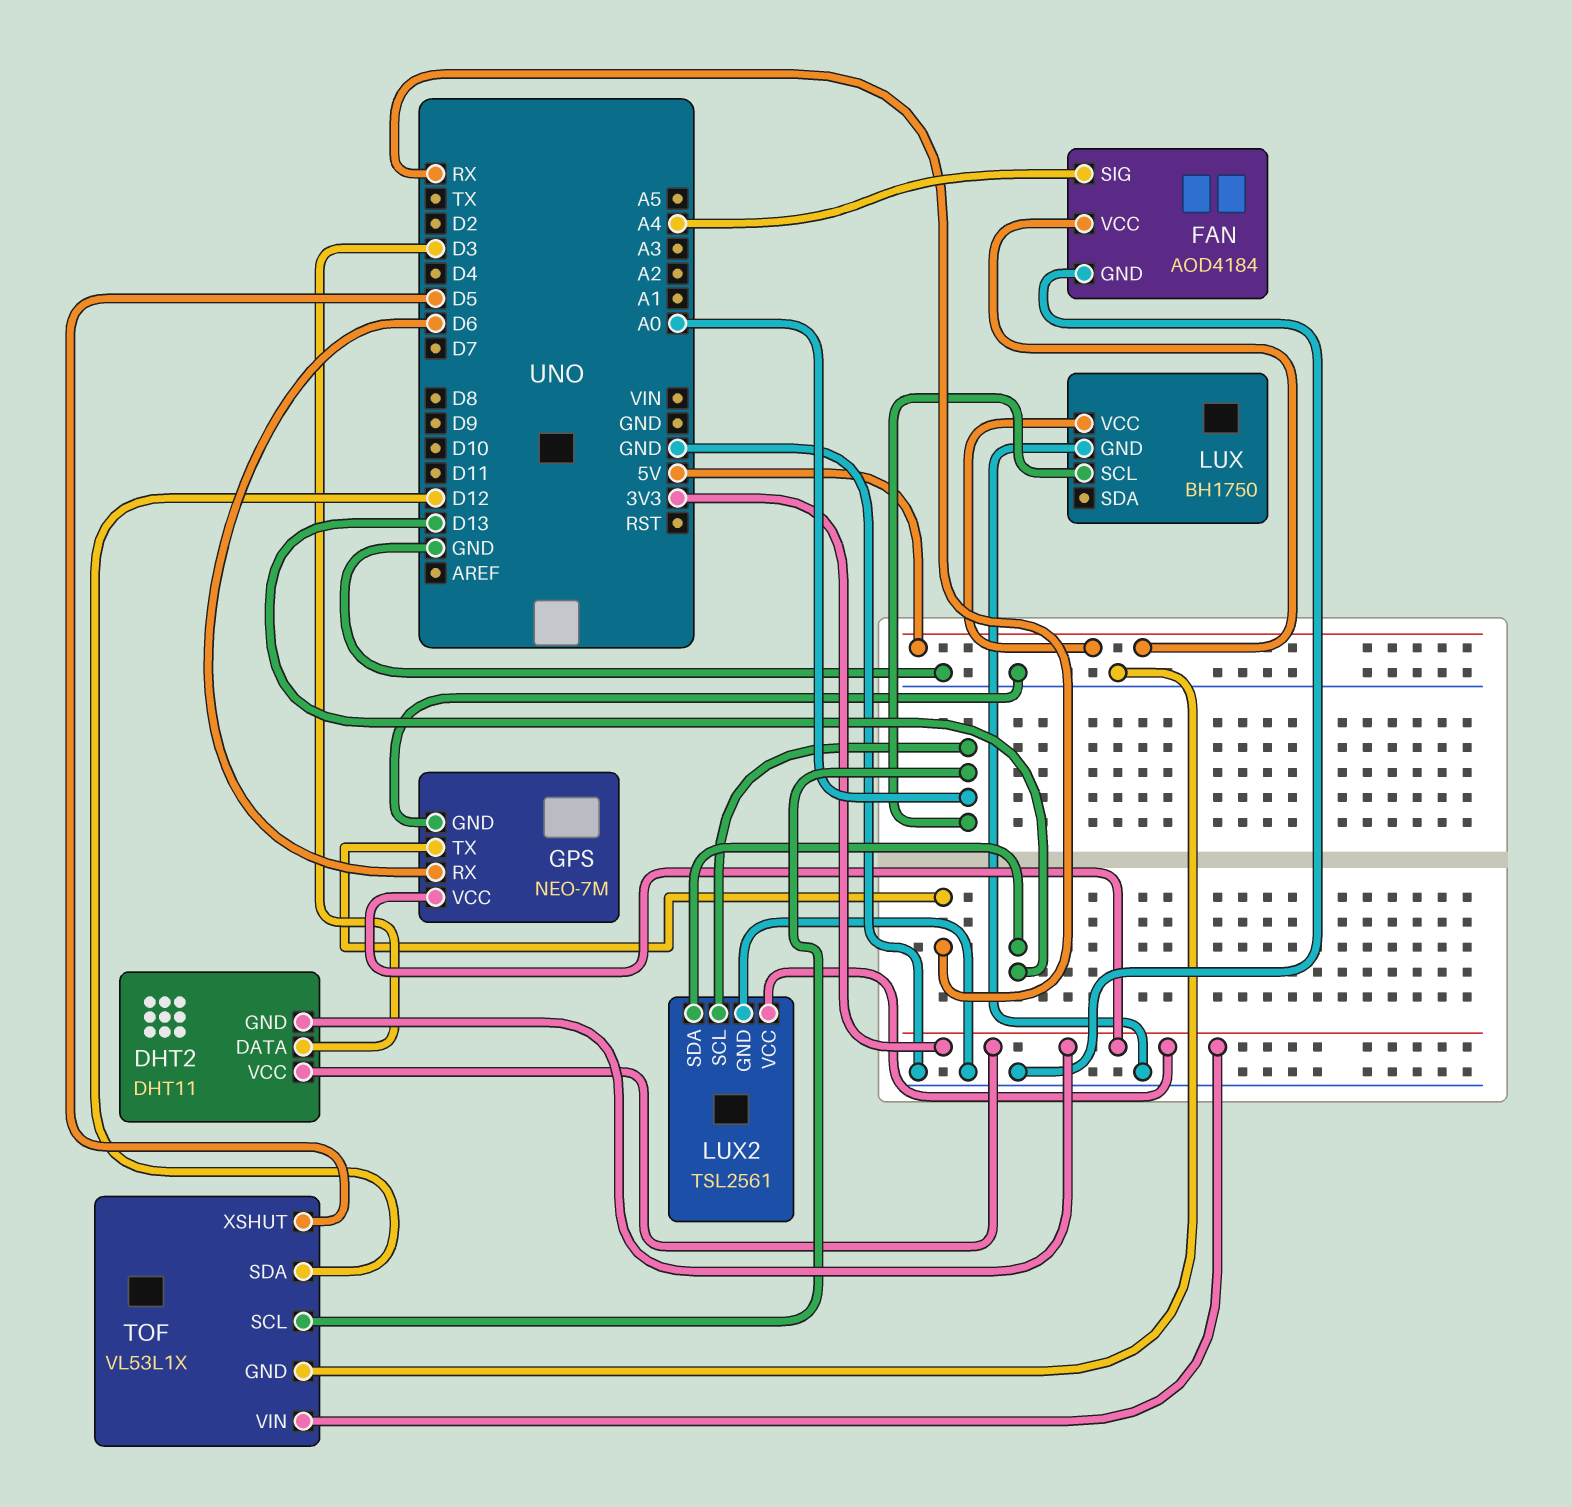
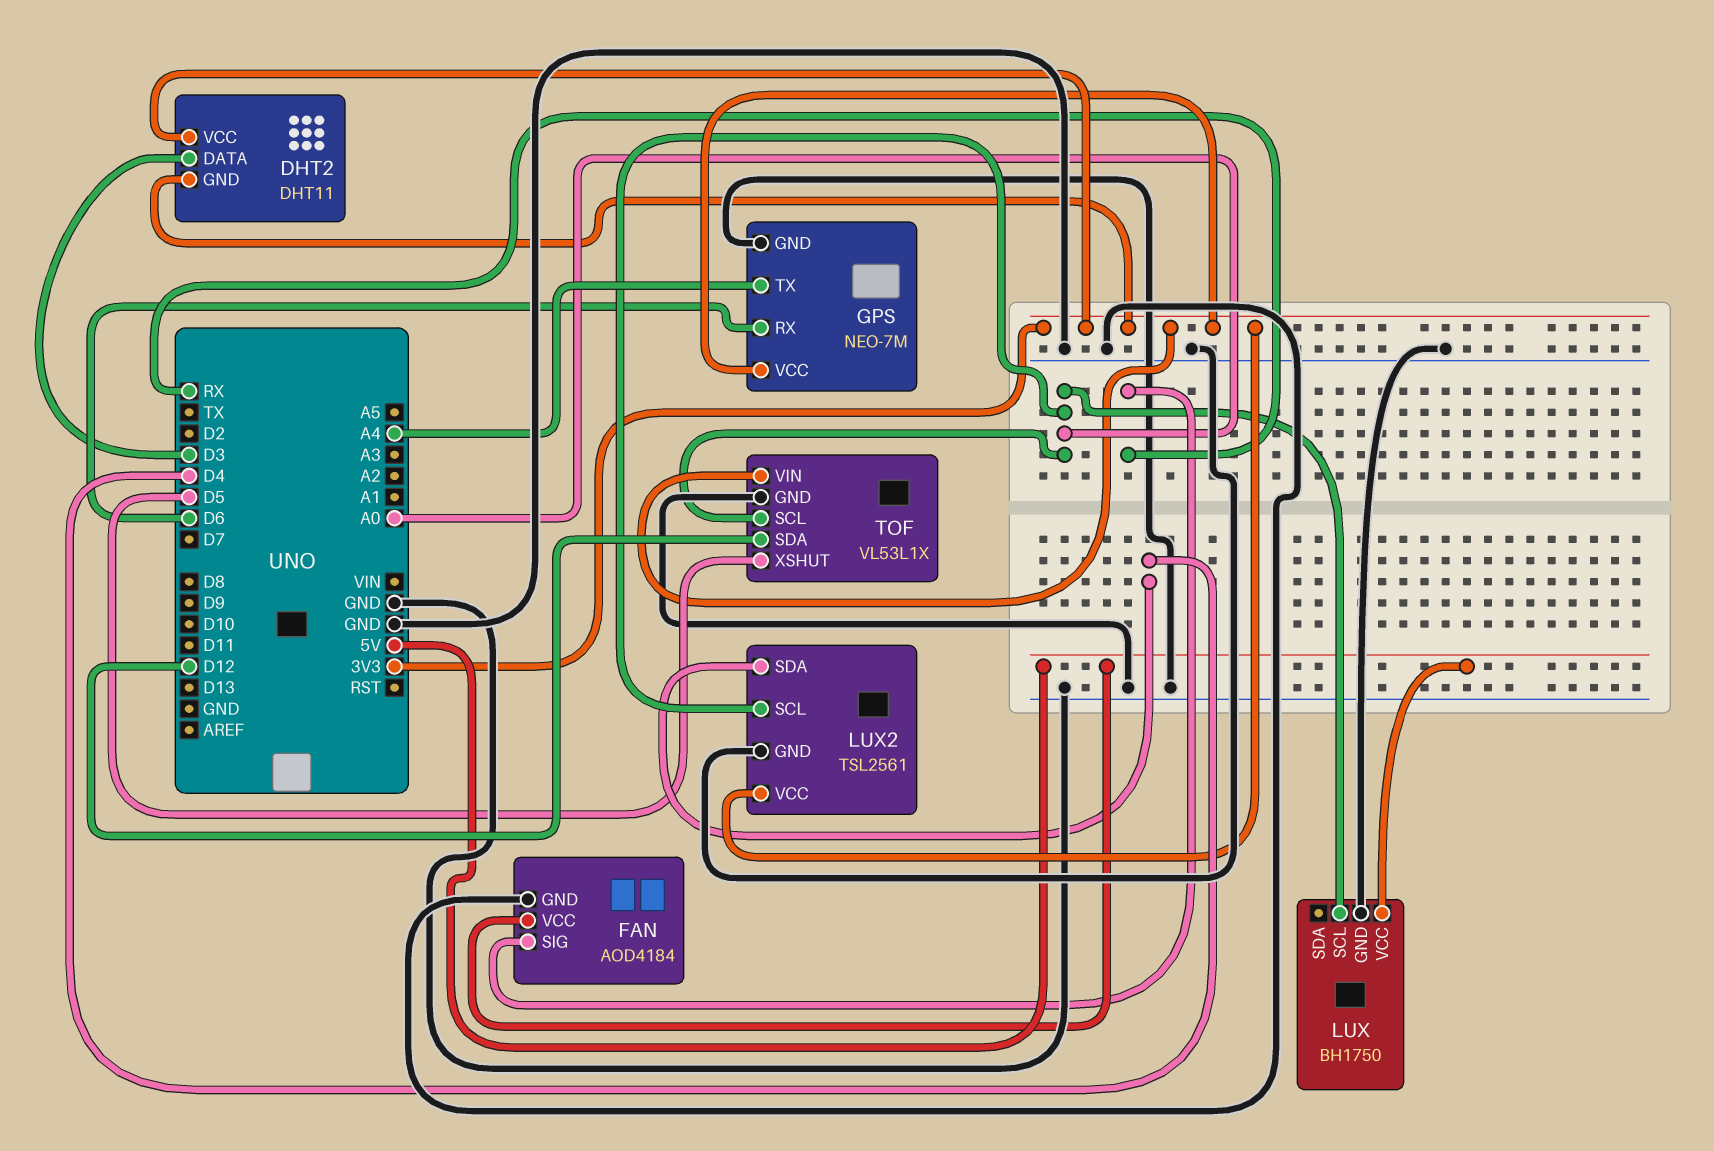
FAN pin SIG: A4 -> RX
GPS pin TX: RX -> A4
LUX2 pin SDA: D13 -> D4

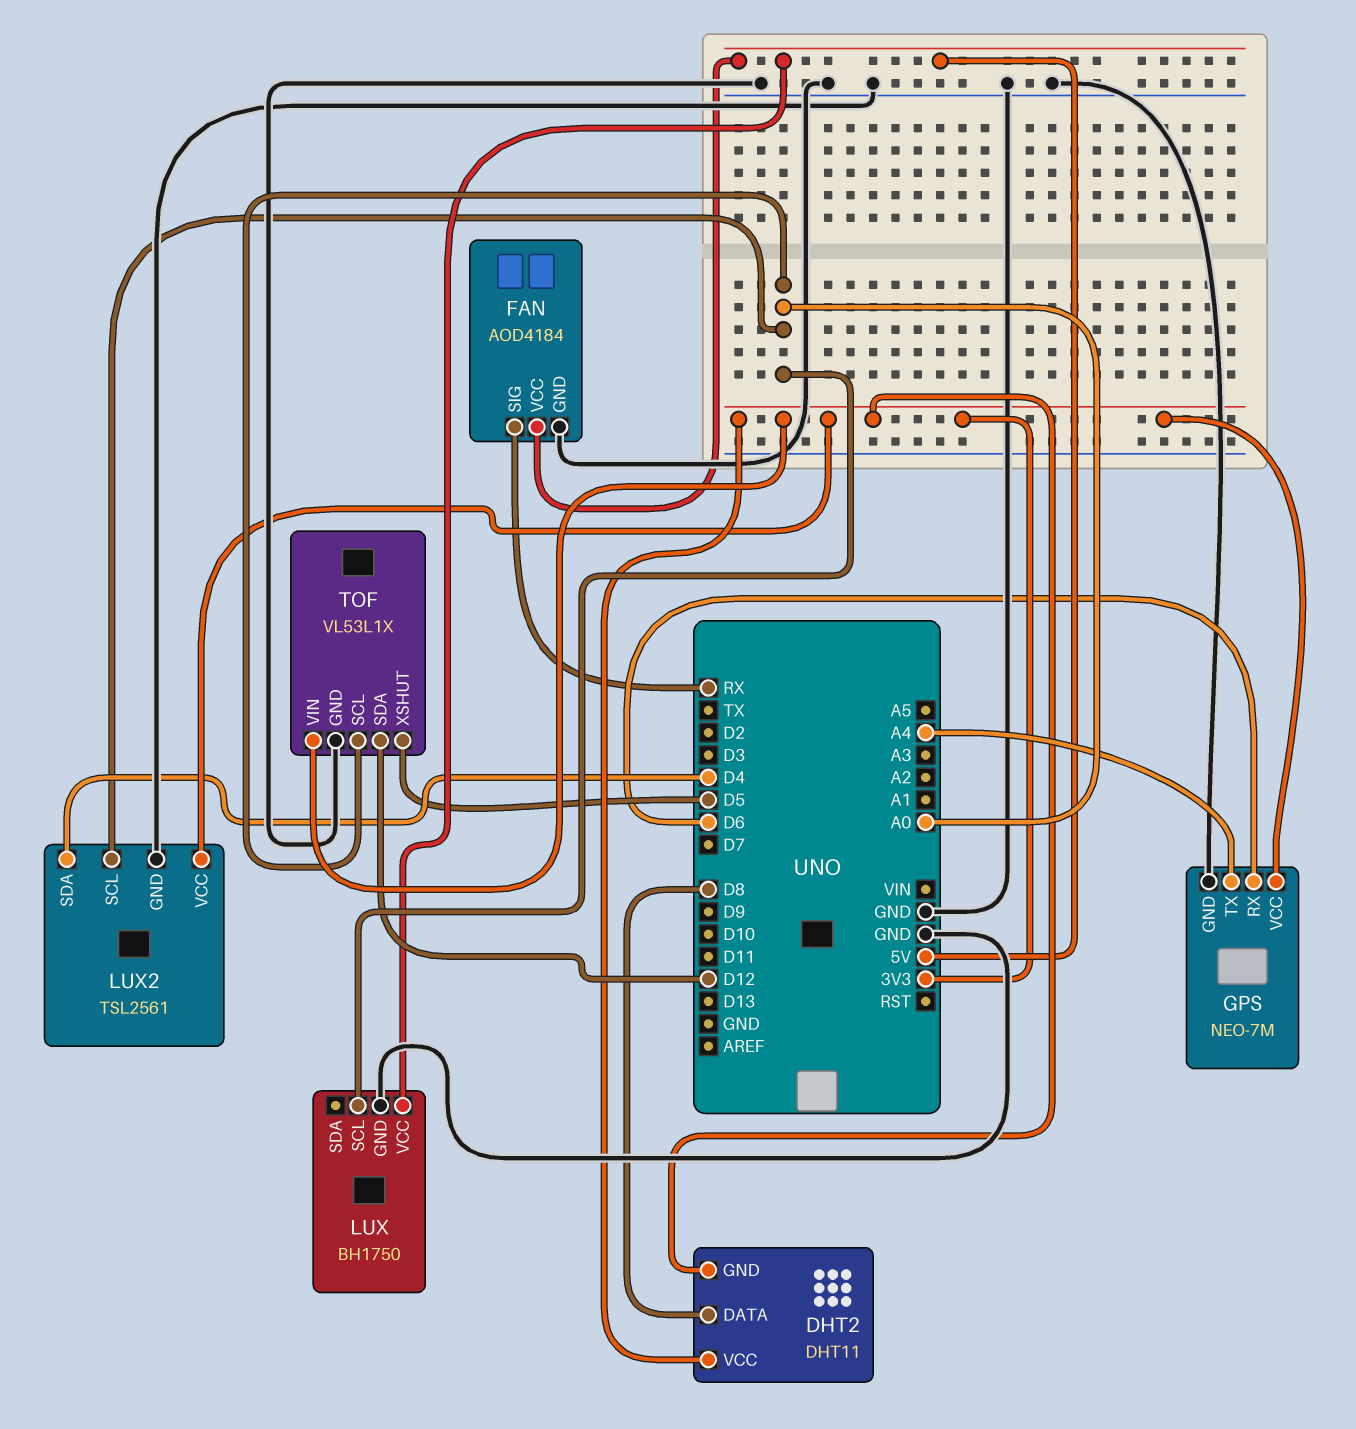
DHT2 pin DATA: D3 -> D8

